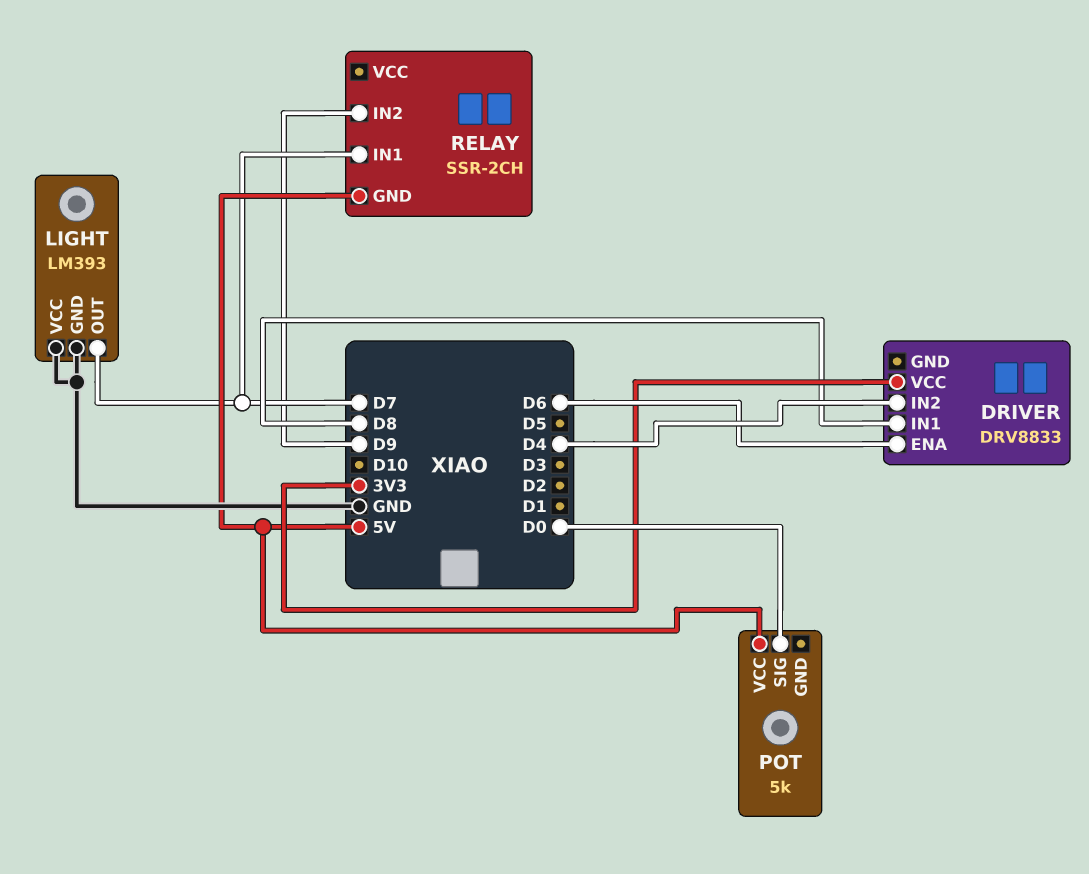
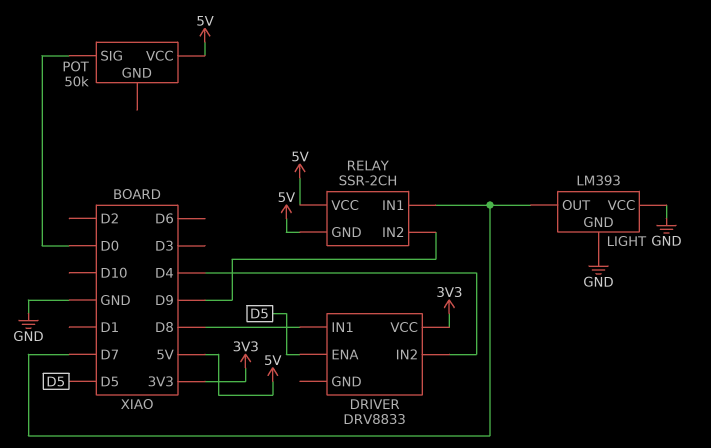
DRIVER pin ENA: D6 -> D5
POT: 5k -> 50k
RELAY pin VCC: none -> 5V

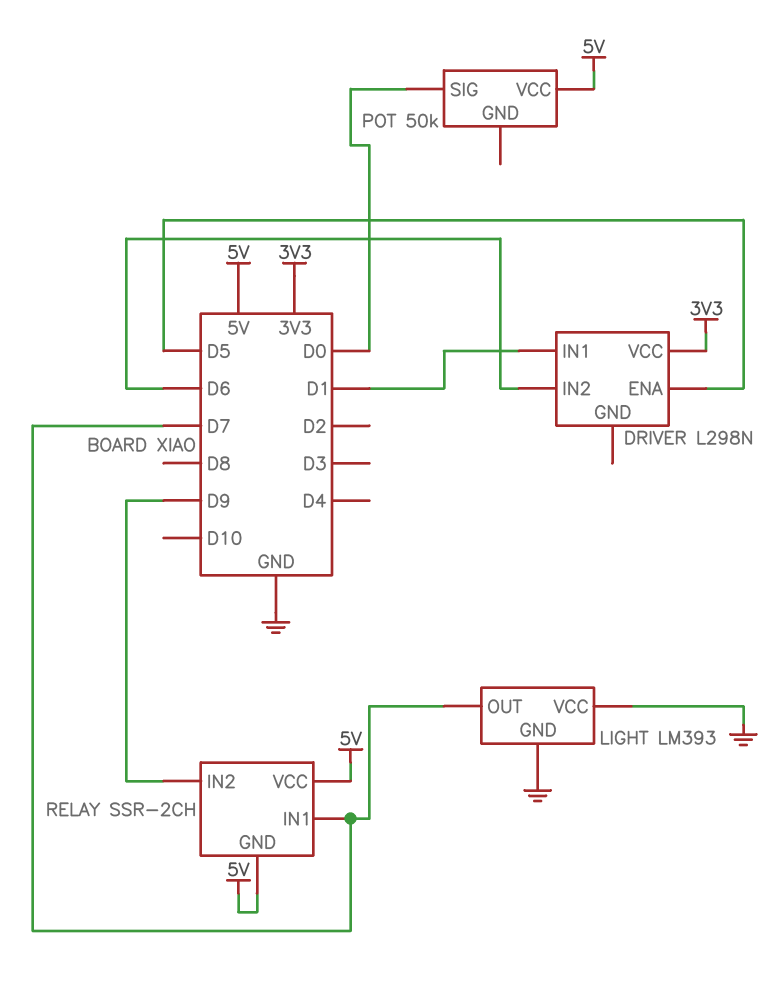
DRIVER: DRV8833 -> L298N
DRIVER pin IN1: D8 -> D1
DRIVER pin IN2: D4 -> D6

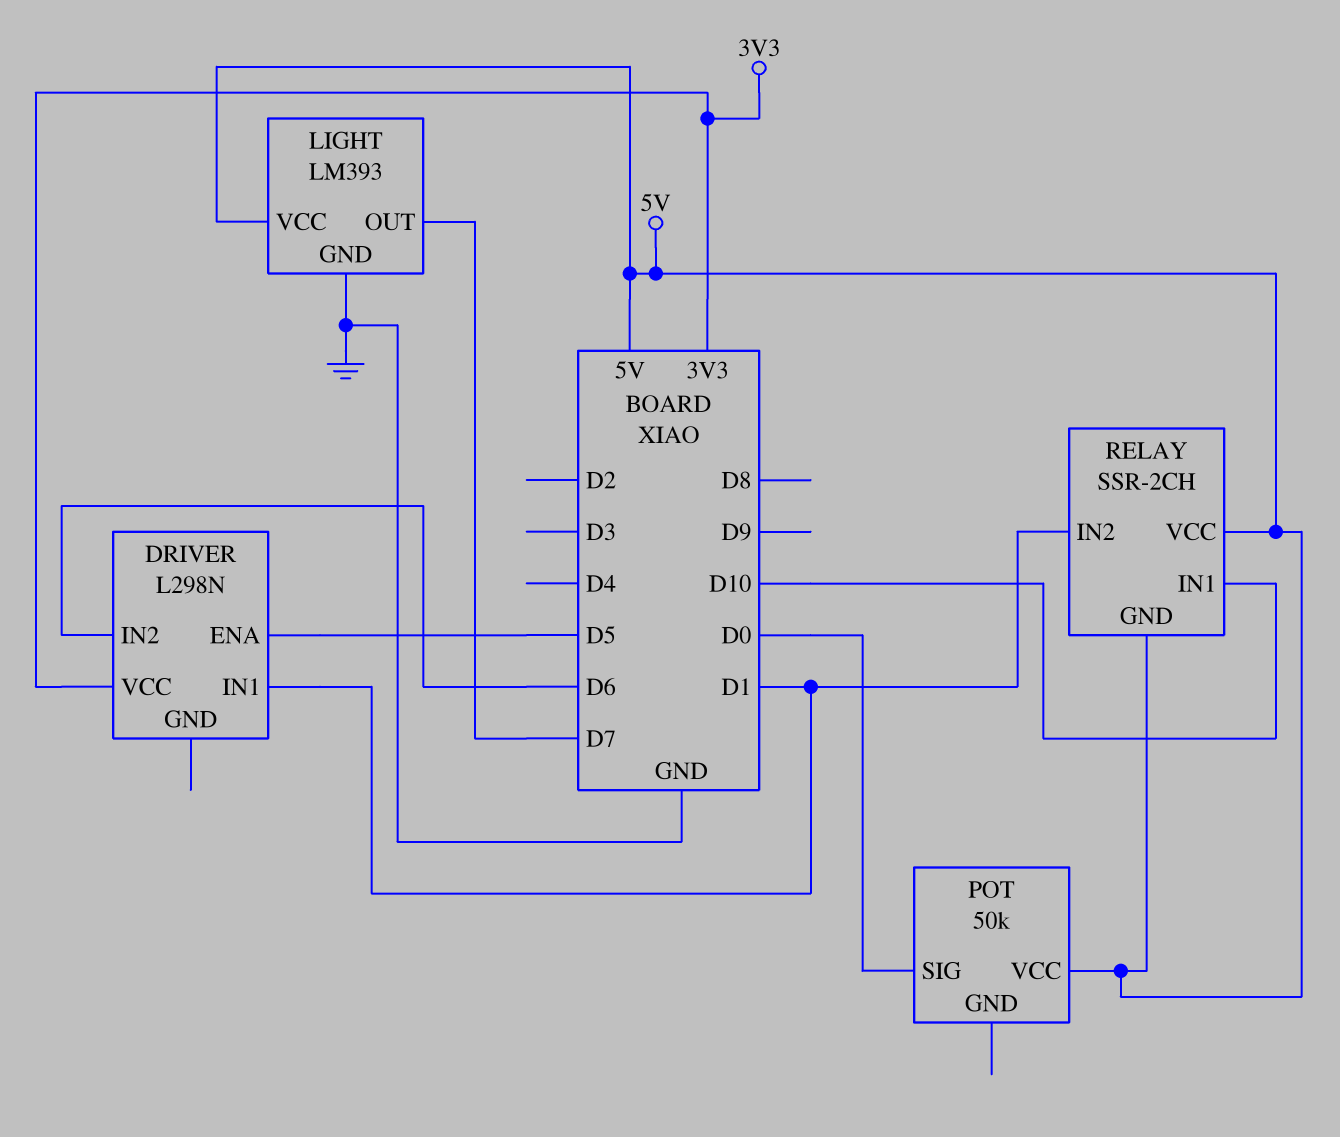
LIGHT pin VCC: GND -> 5V
RELAY pin IN1: D7 -> D10
RELAY pin IN2: D9 -> D1

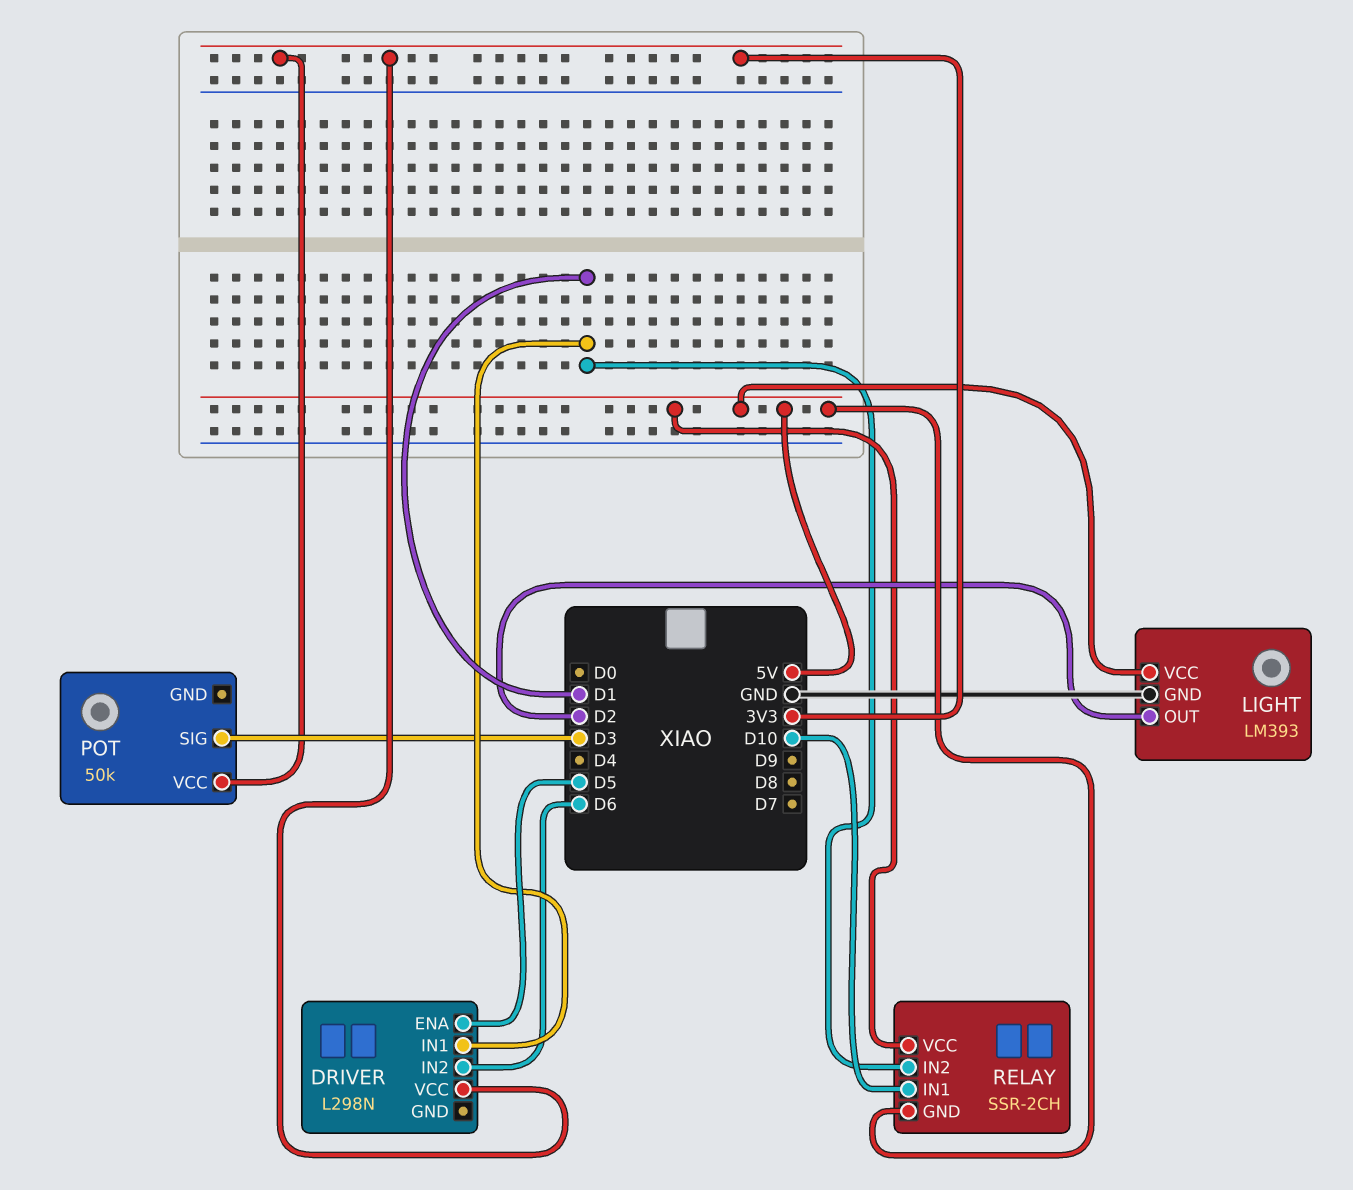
LIGHT pin OUT: D7 -> D2
POT pin SIG: D0 -> D3
POT pin VCC: 5V -> 3V3

